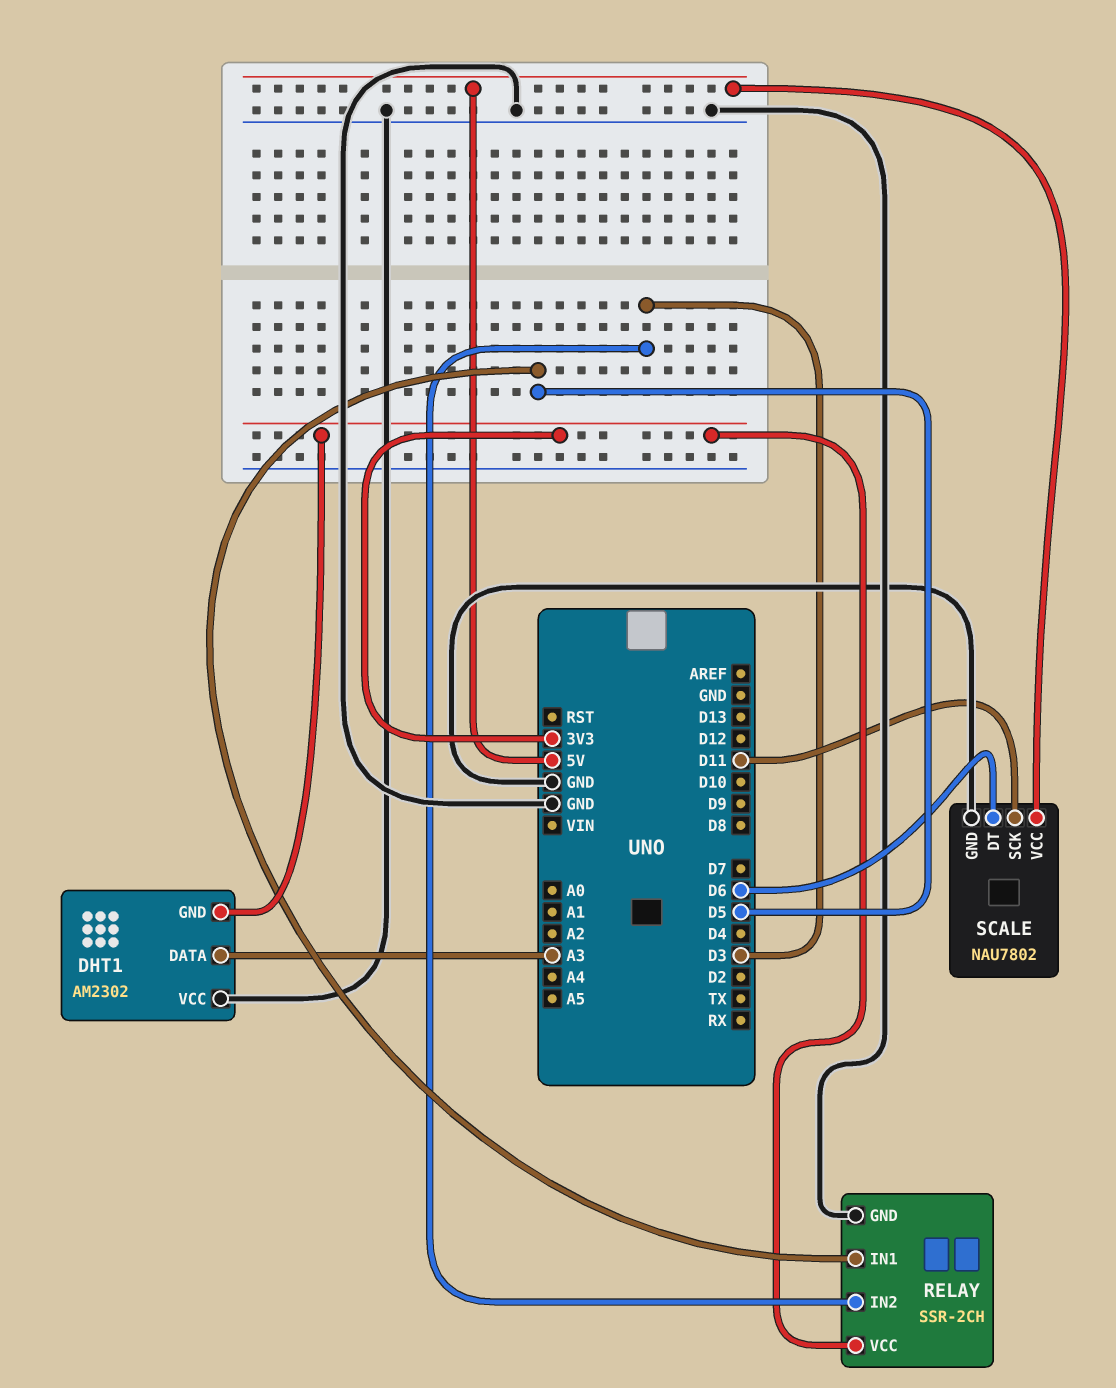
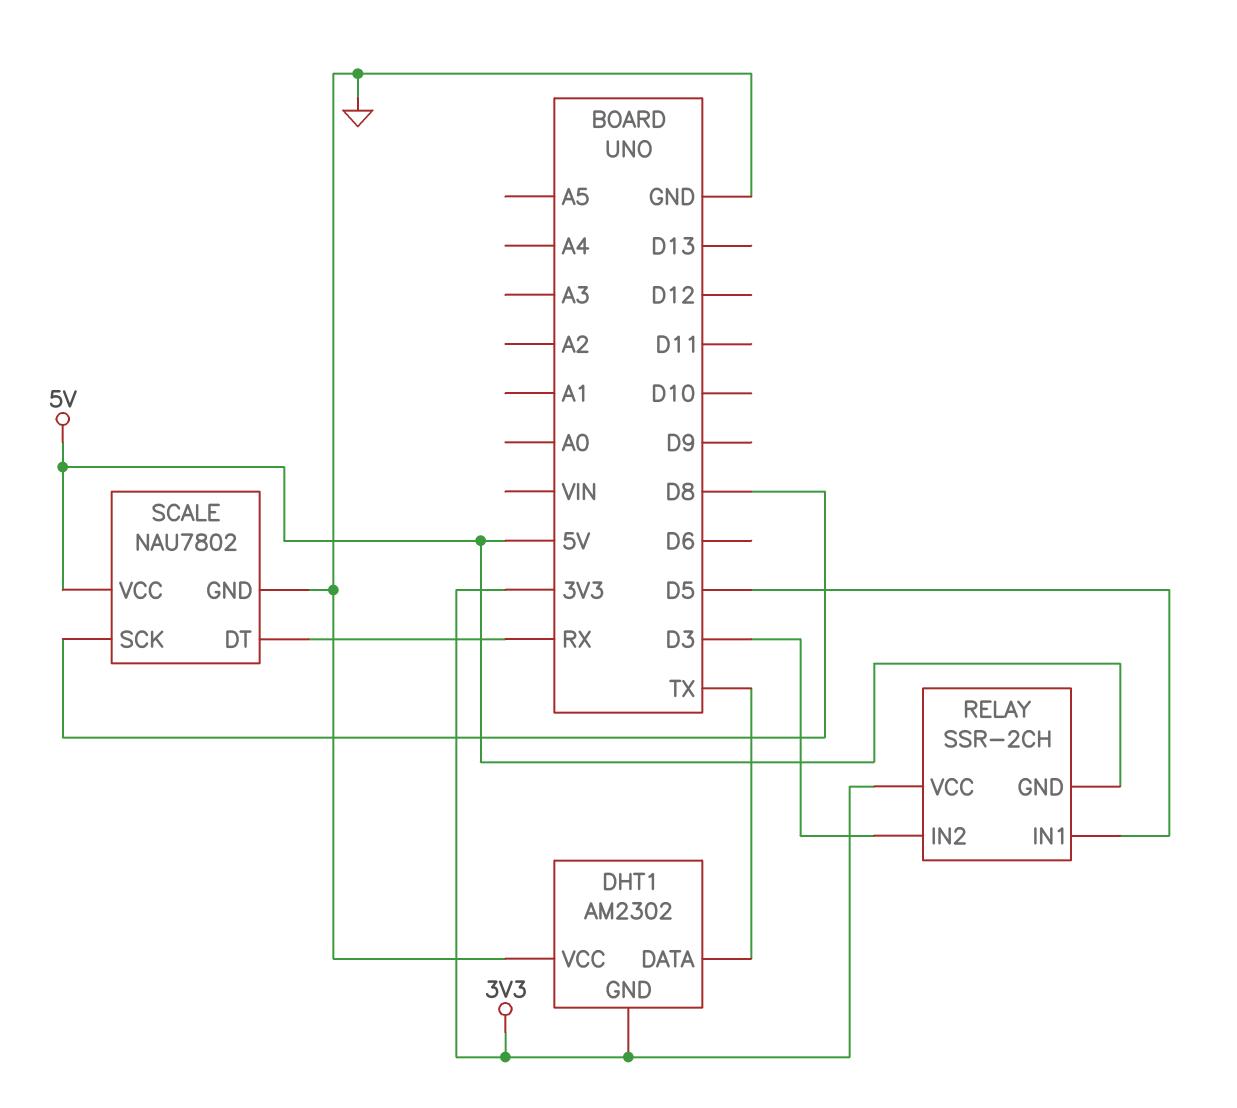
DHT1 pin DATA: A3 -> TX
RELAY pin GND: GND -> 5V
SCALE pin DT: D6 -> RX
SCALE pin SCK: D11 -> D8

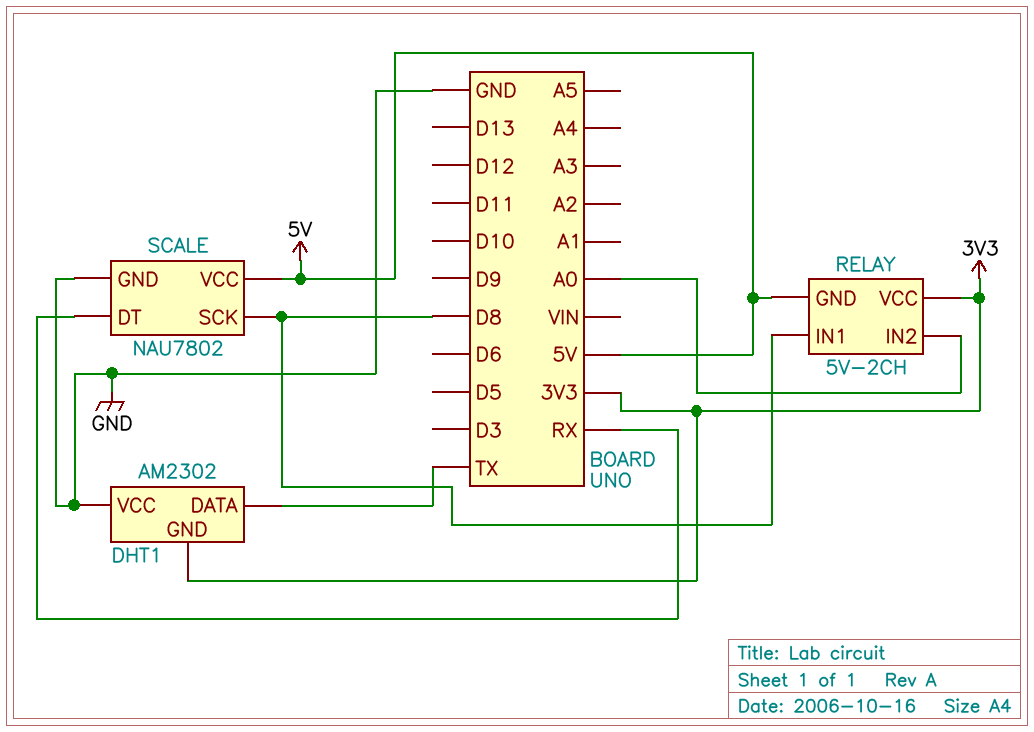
RELAY: SSR-2CH -> 5V-2CH
RELAY pin IN1: D5 -> D8
RELAY pin IN2: D3 -> A0

